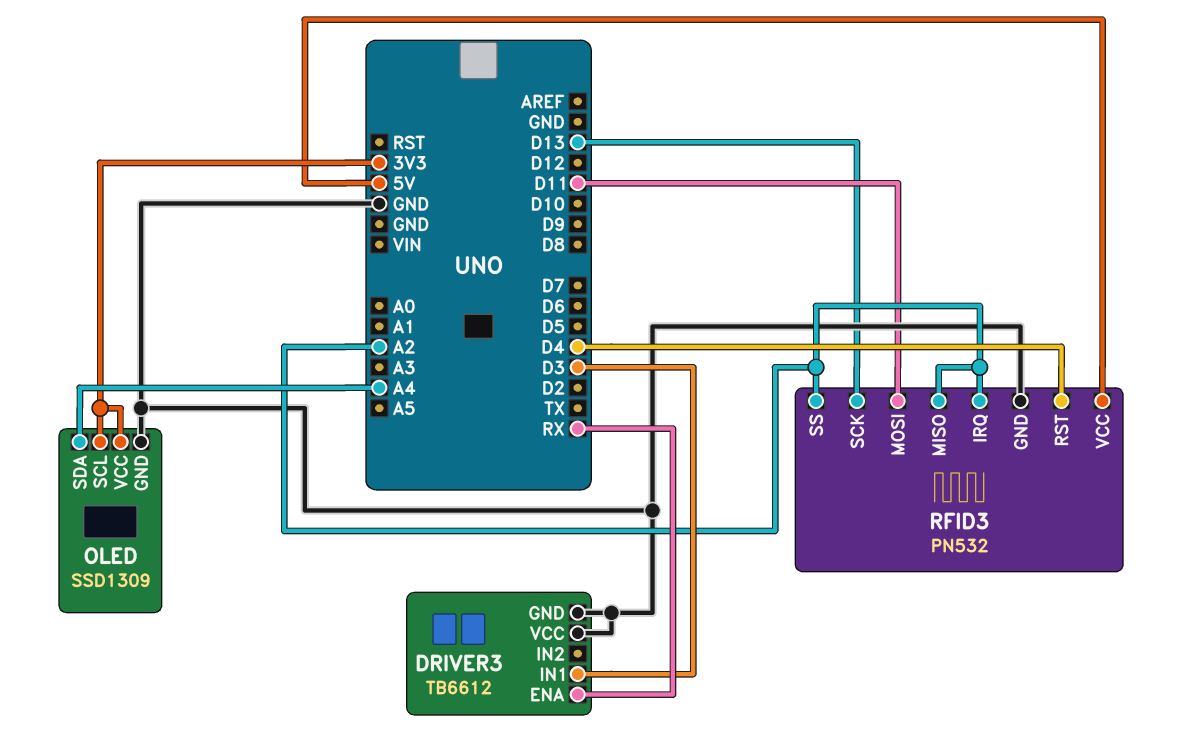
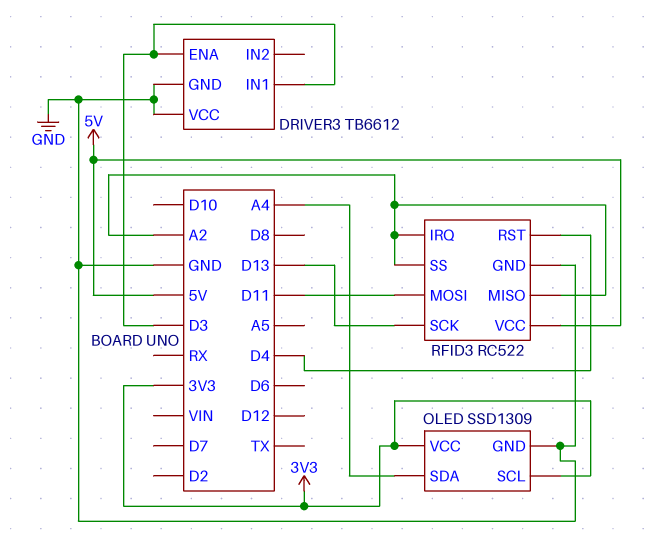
DRIVER3 pin ENA: RX -> D3
RFID3: PN532 -> RC522

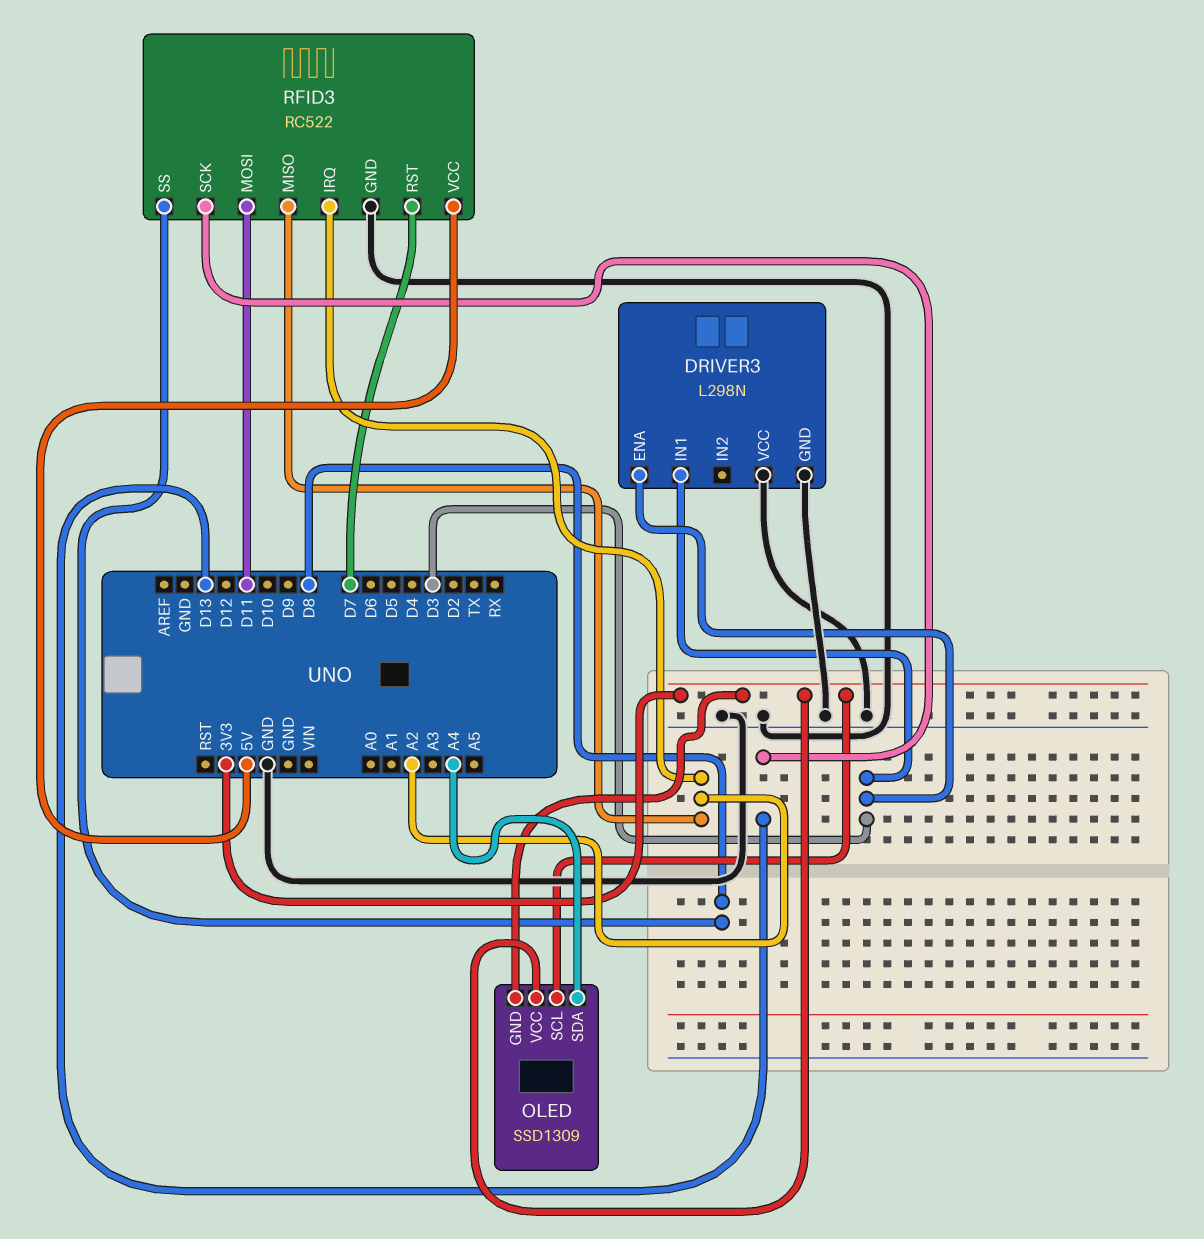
DRIVER3: TB6612 -> L298N
OLED pin GND: GND -> 3V3
RFID3 pin RST: D4 -> D7
RFID3 pin SS: A2 -> D8

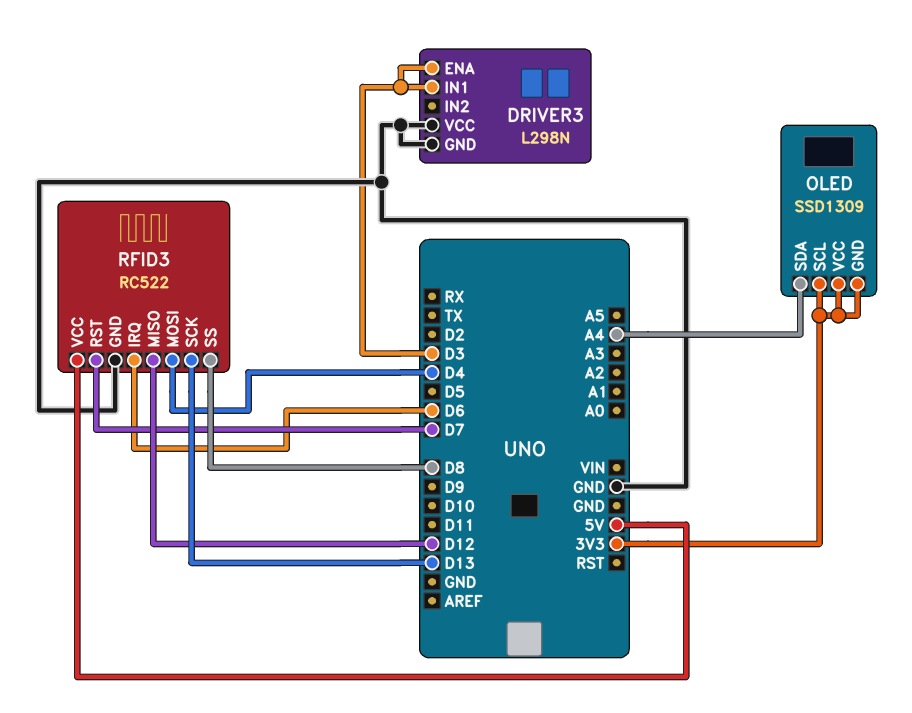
RFID3 pin IRQ: A2 -> D6
RFID3 pin MISO: A2 -> D12
RFID3 pin MOSI: D11 -> D4

